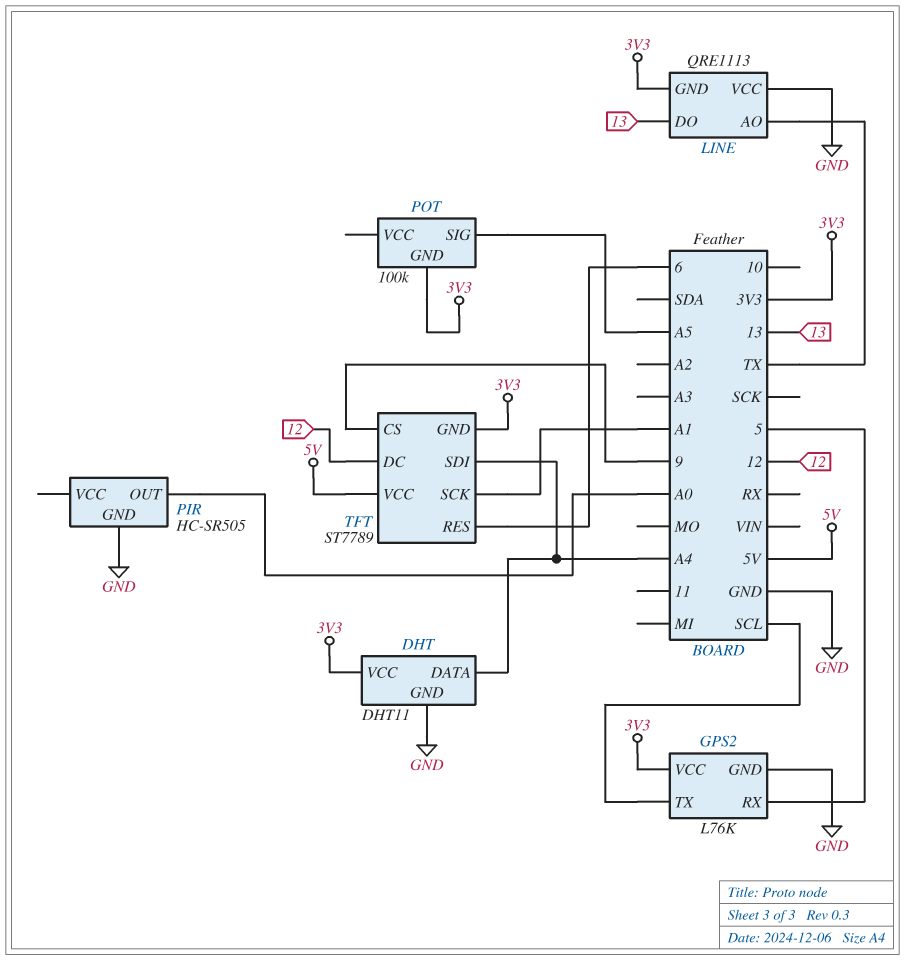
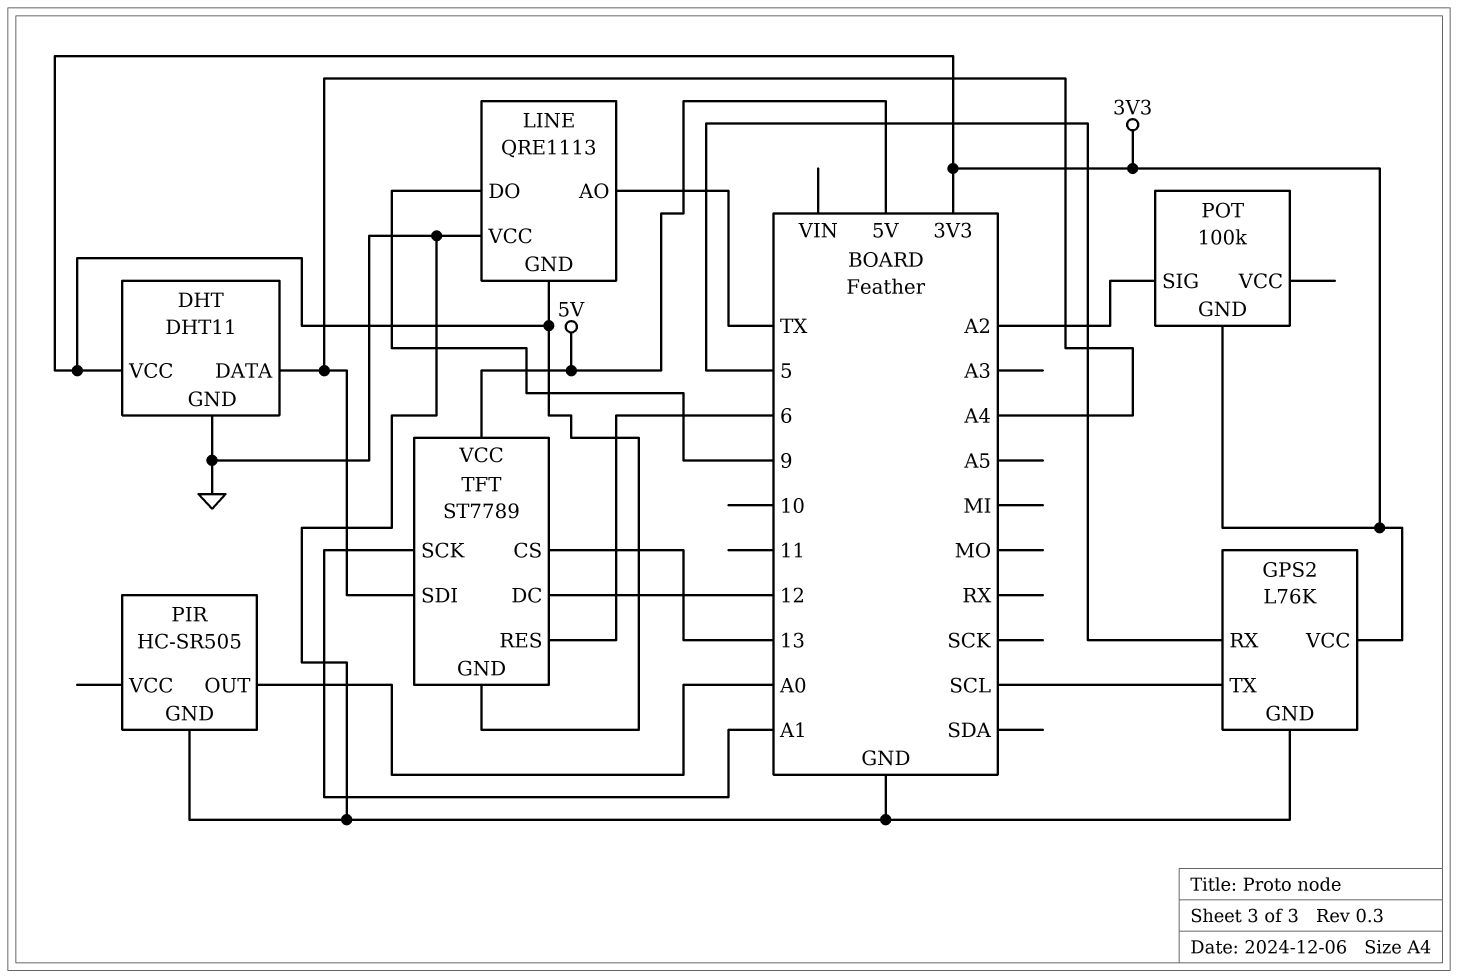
LINE pin DO: 13 -> 9
POT pin SIG: A5 -> A2
TFT pin CS: 9 -> 13

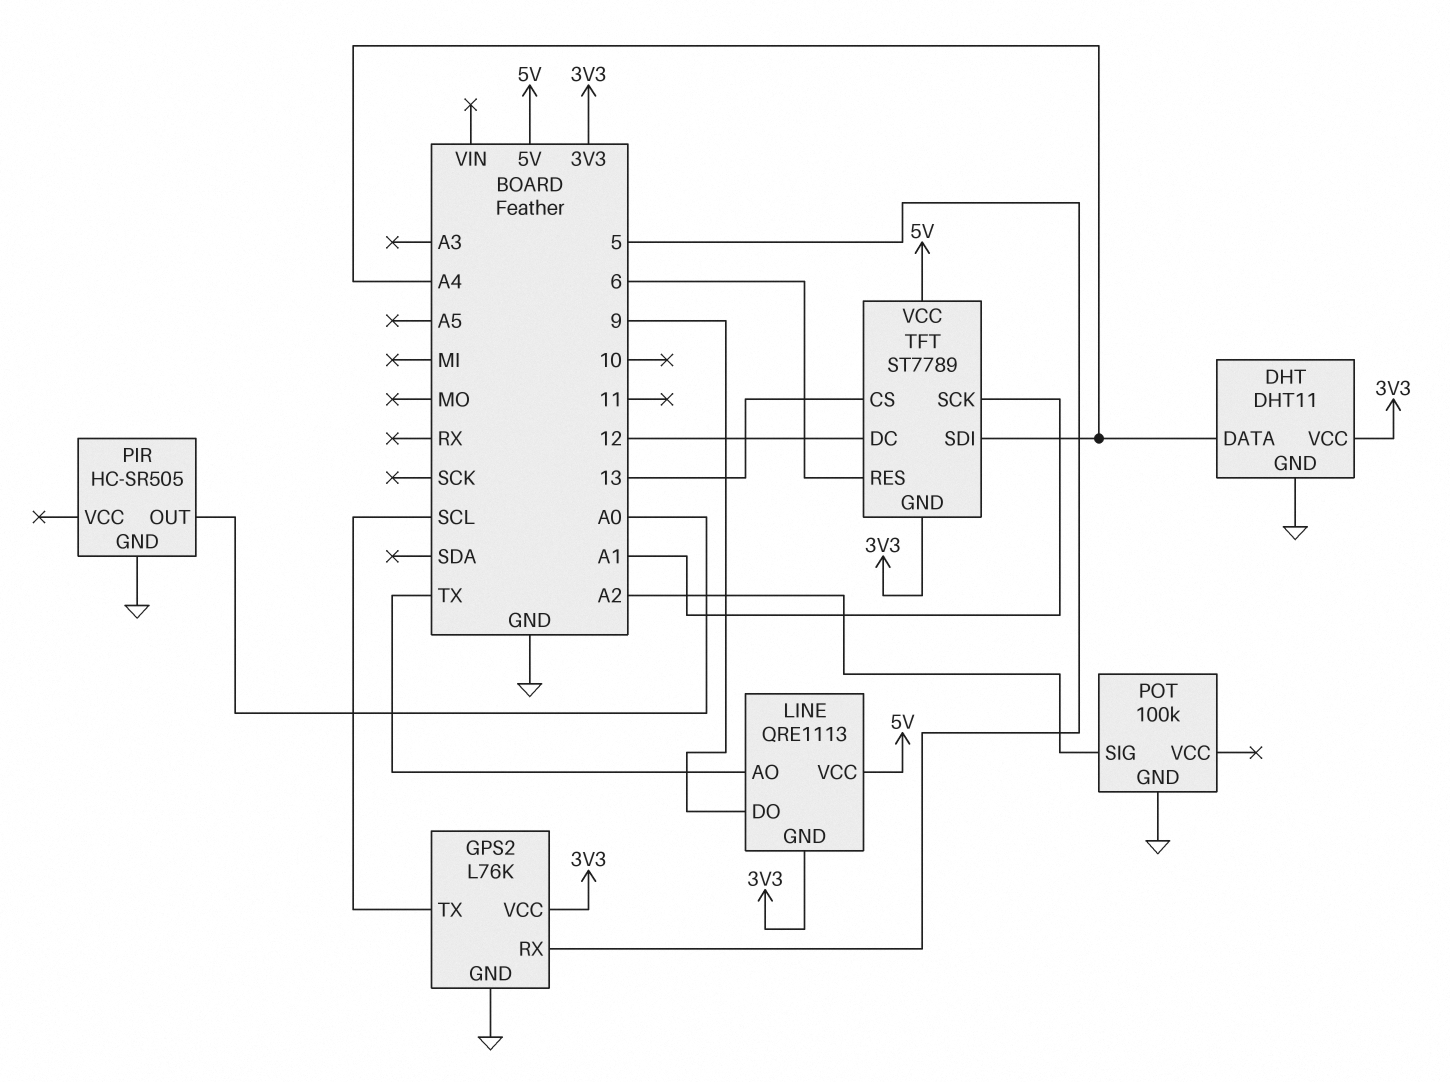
LINE pin VCC: GND -> 5V
POT pin GND: 3V3 -> GND

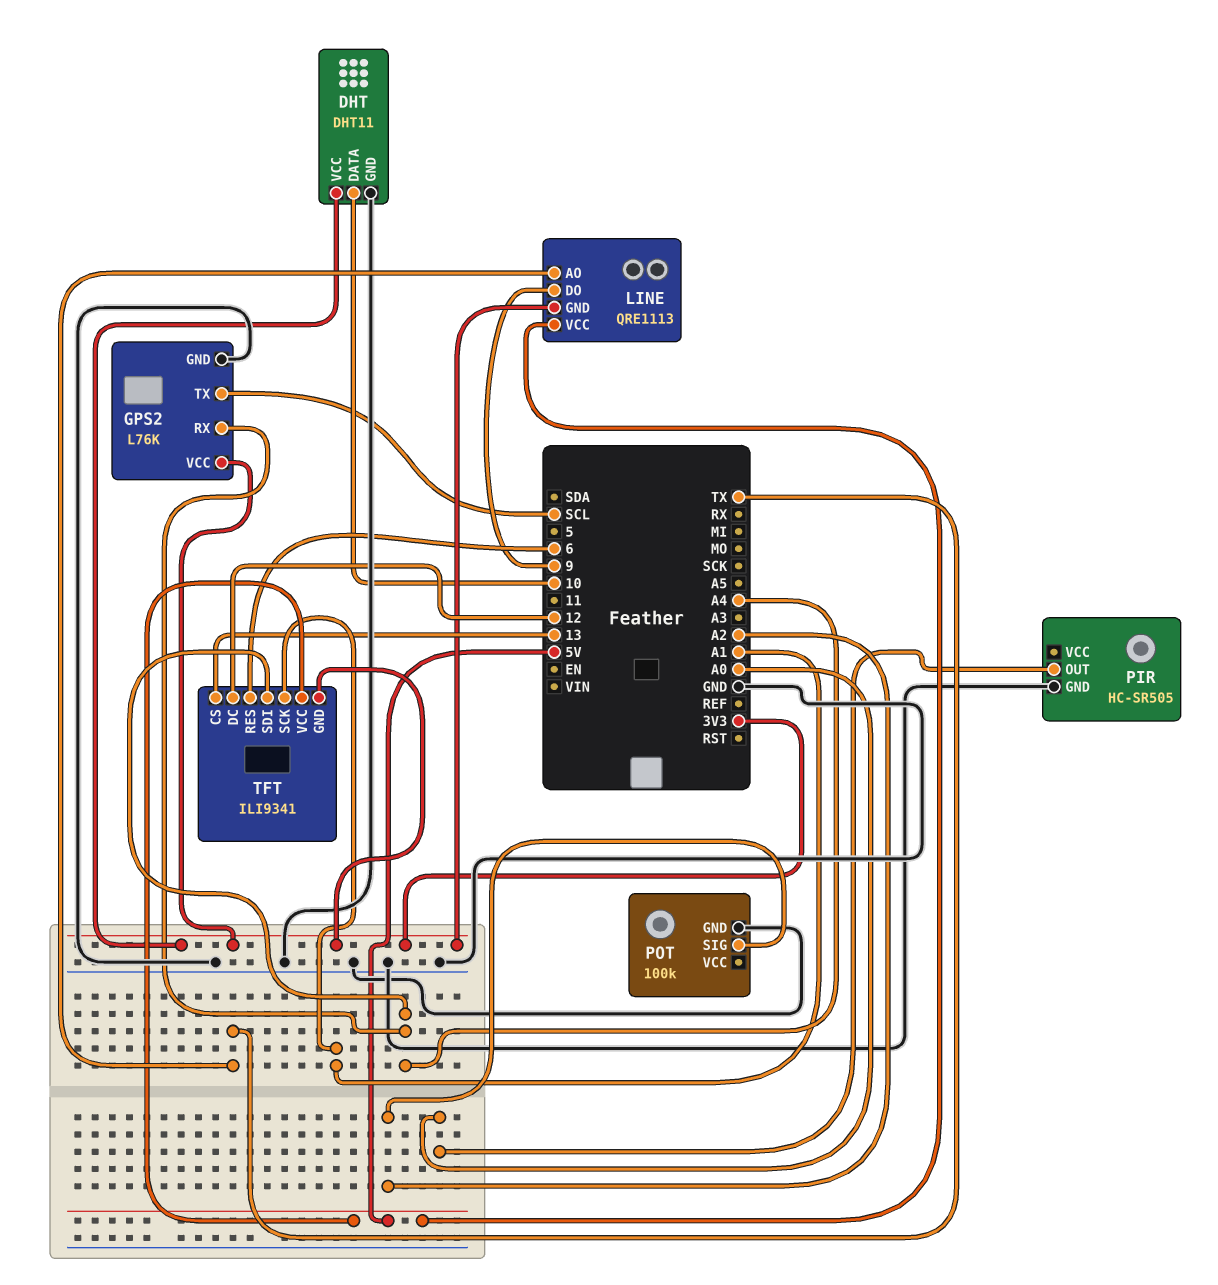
DHT pin DATA: A4 -> 10
GPS2 pin RX: 5 -> A4
TFT: ST7789 -> ILI9341

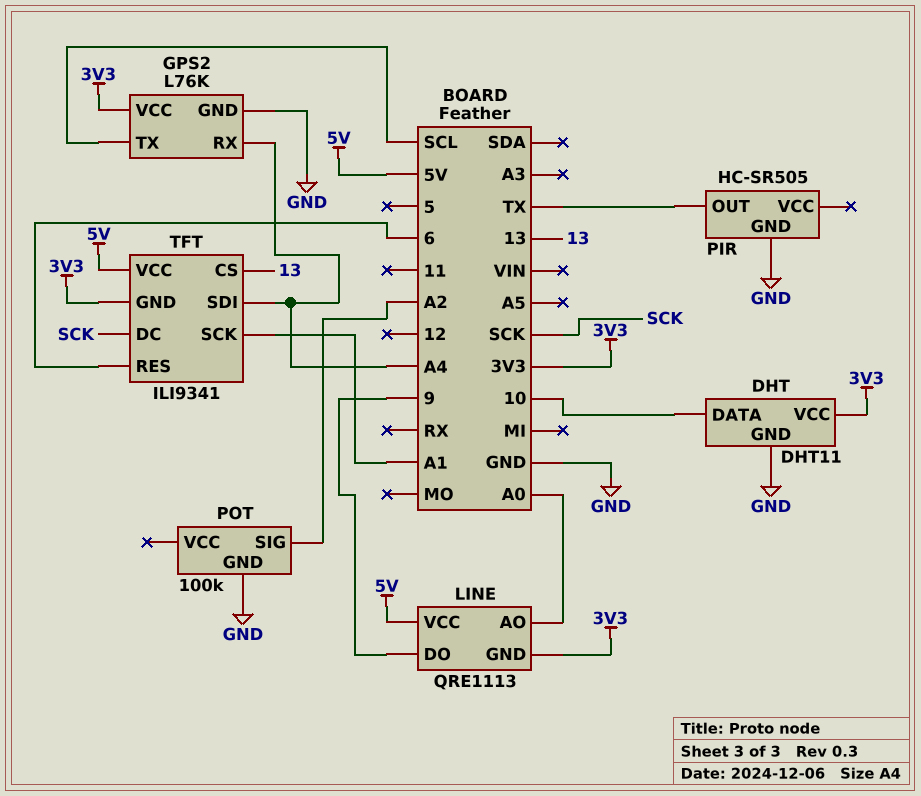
LINE pin AO: TX -> A0
PIR pin OUT: A0 -> TX
TFT pin DC: 12 -> SCK

